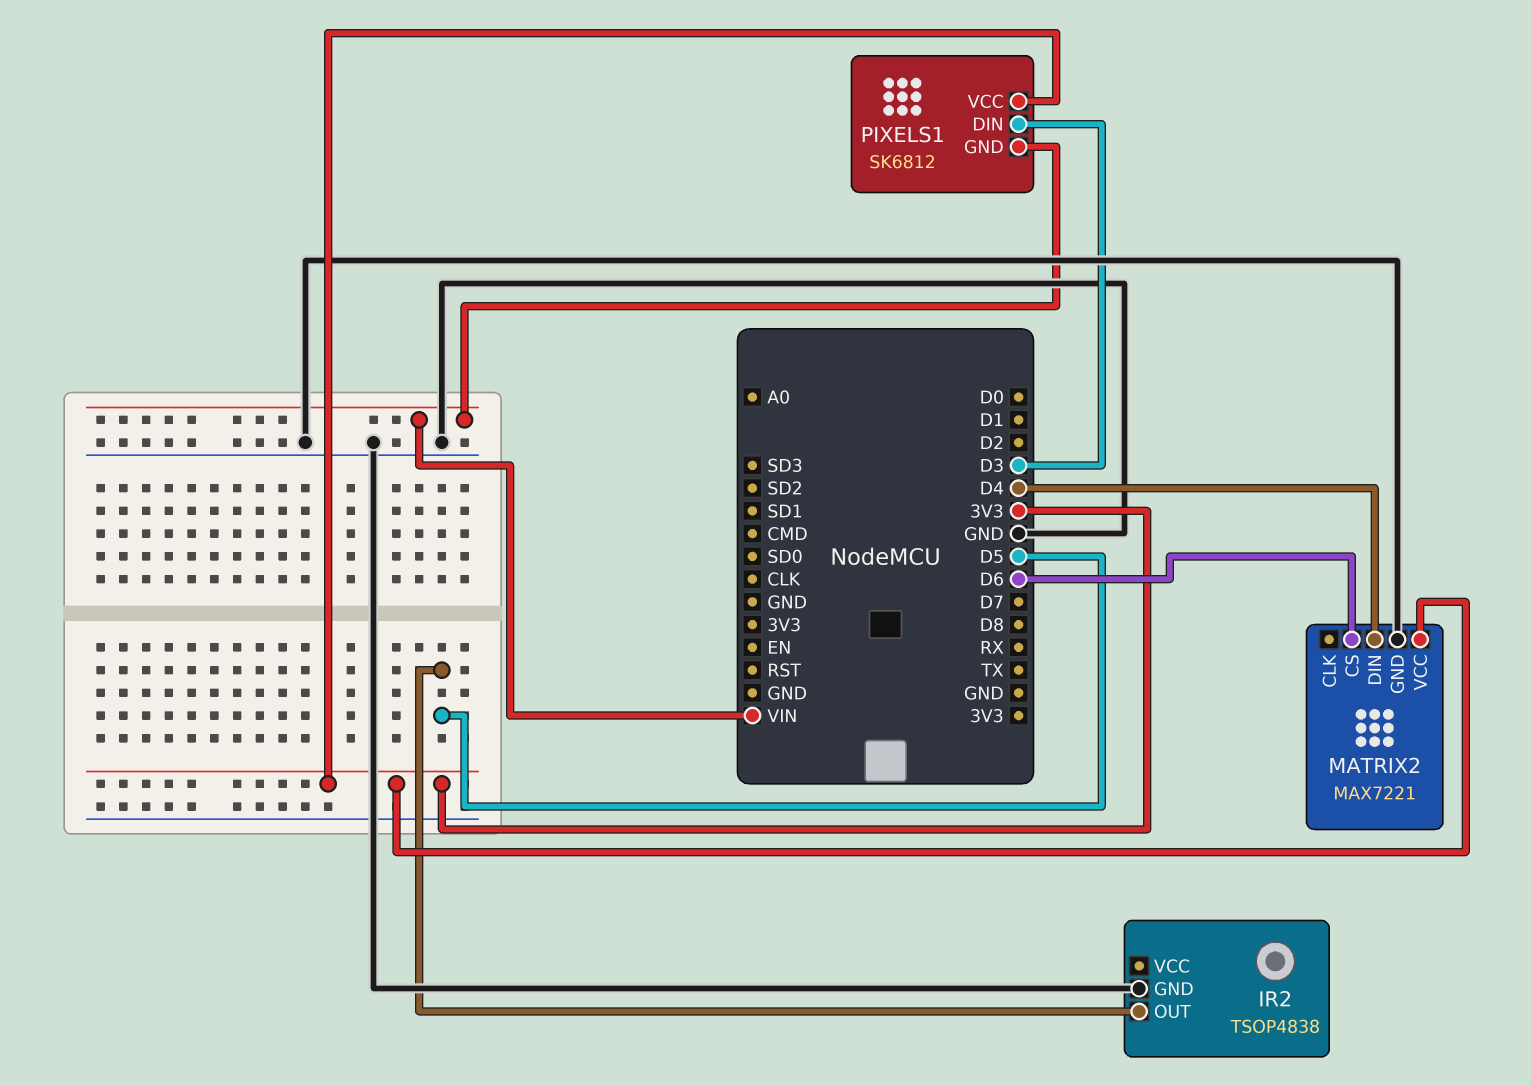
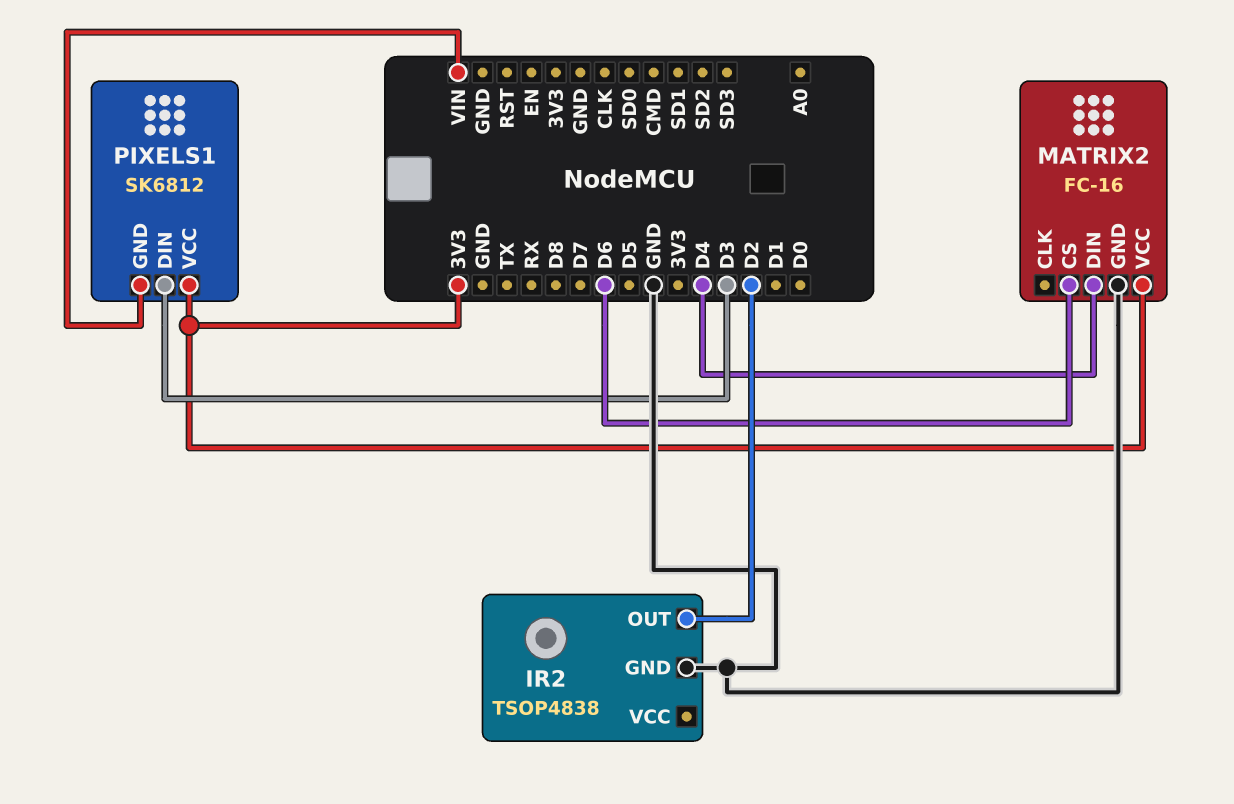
IR2 pin OUT: D5 -> D2
MATRIX2: MAX7221 -> FC-16

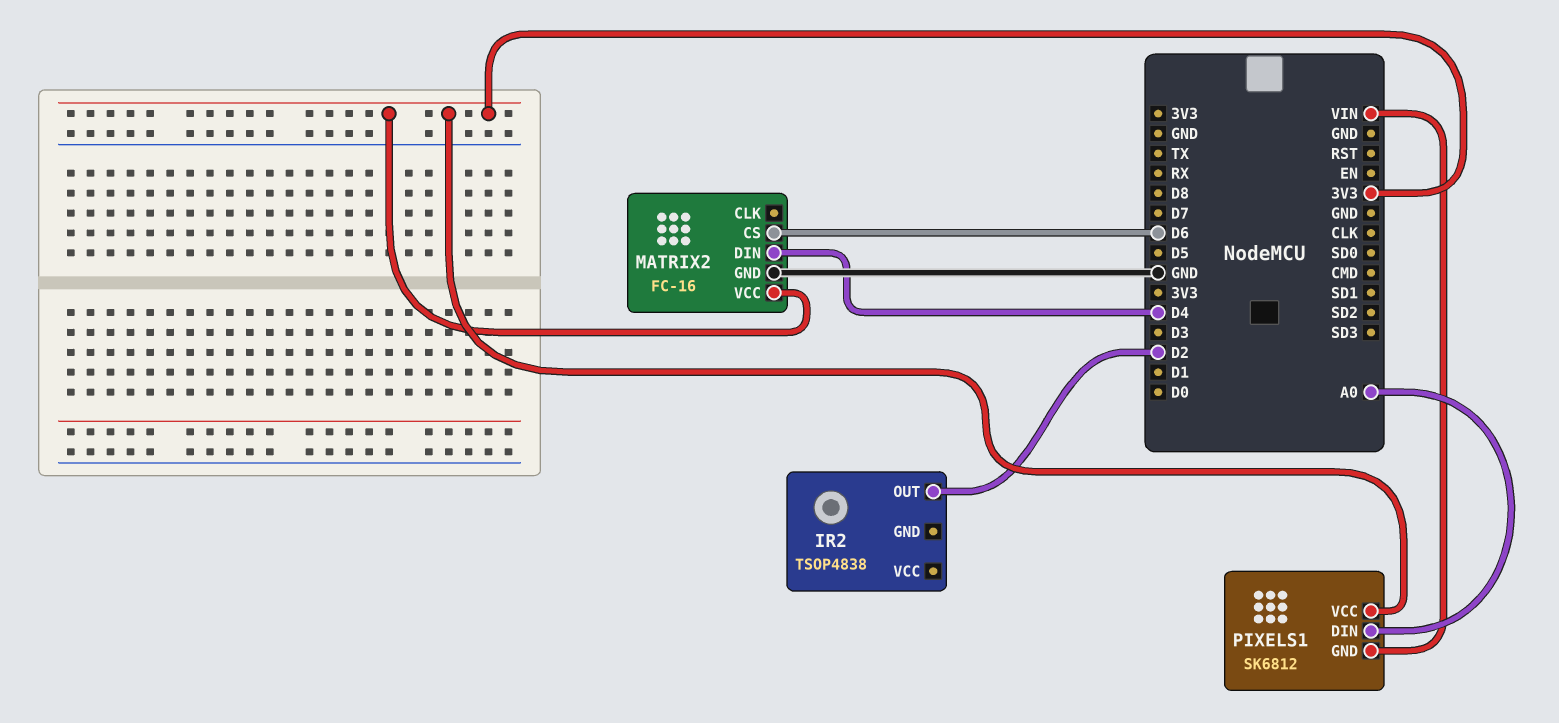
IR2 pin GND: GND -> none
PIXELS1 pin DIN: D3 -> A0

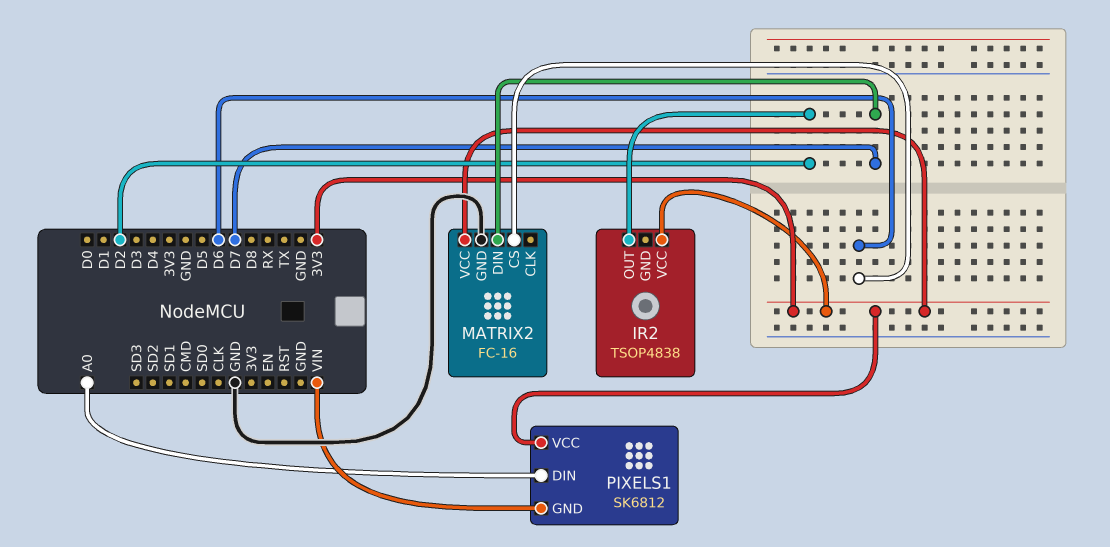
IR2 pin VCC: none -> 3V3
MATRIX2 pin DIN: D4 -> D7

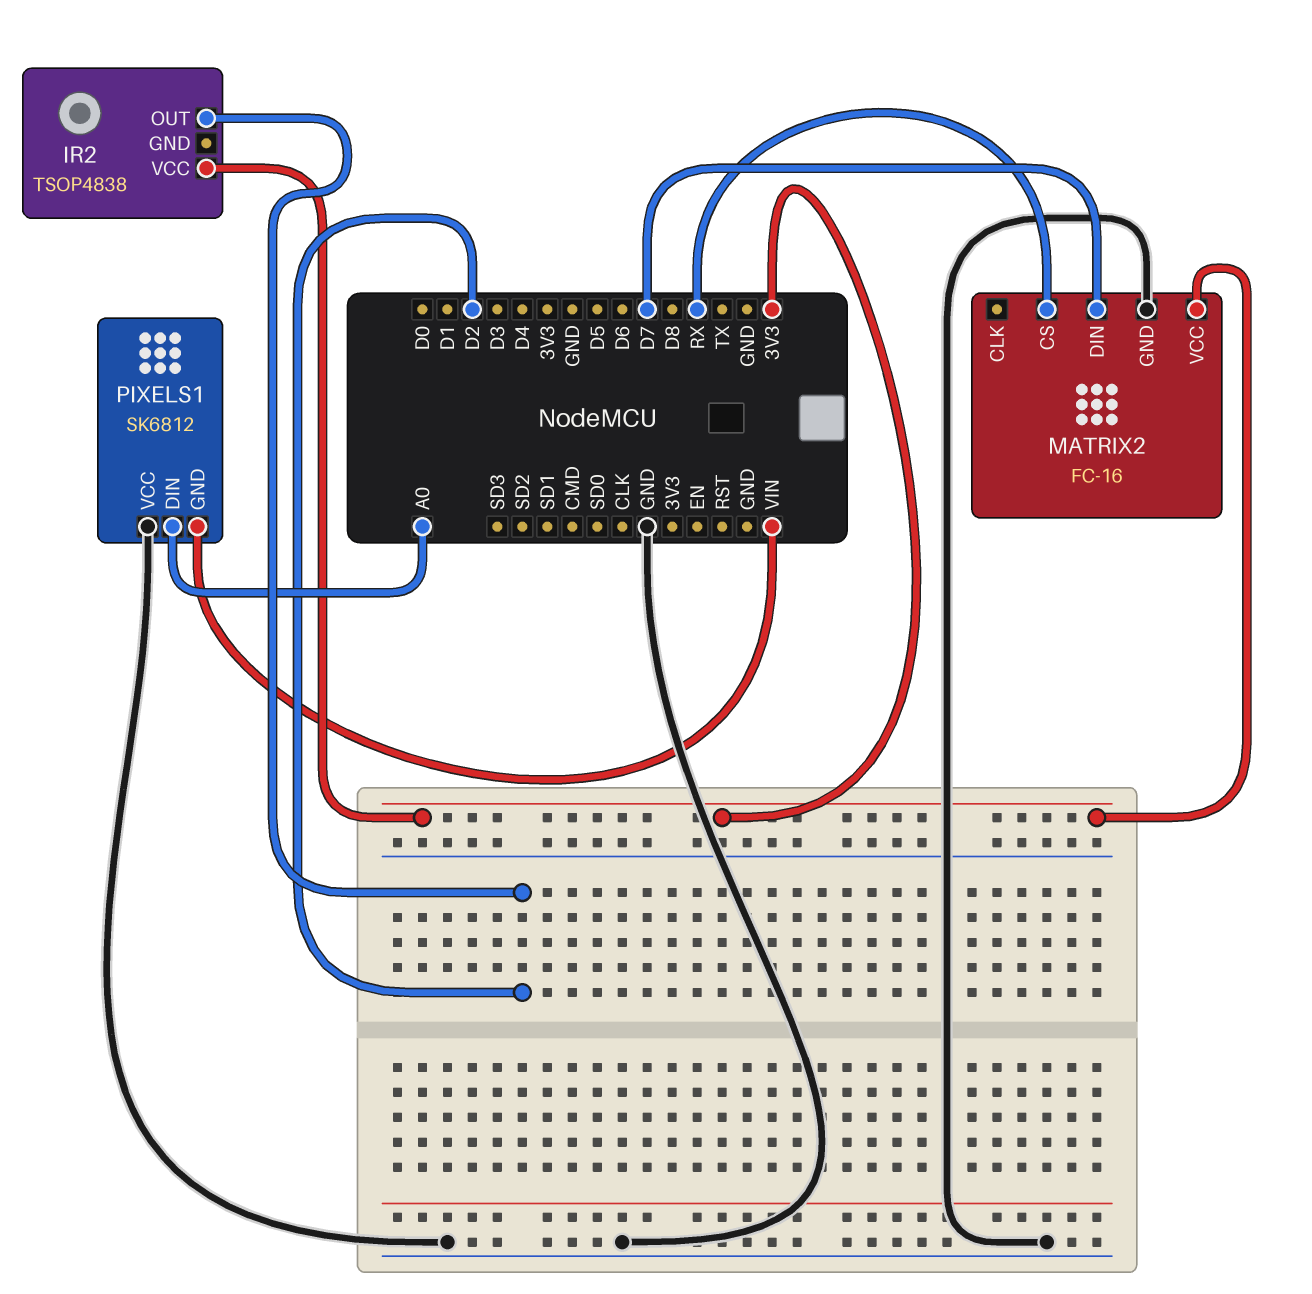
MATRIX2 pin CS: D6 -> RX
PIXELS1 pin VCC: 3V3 -> GND

